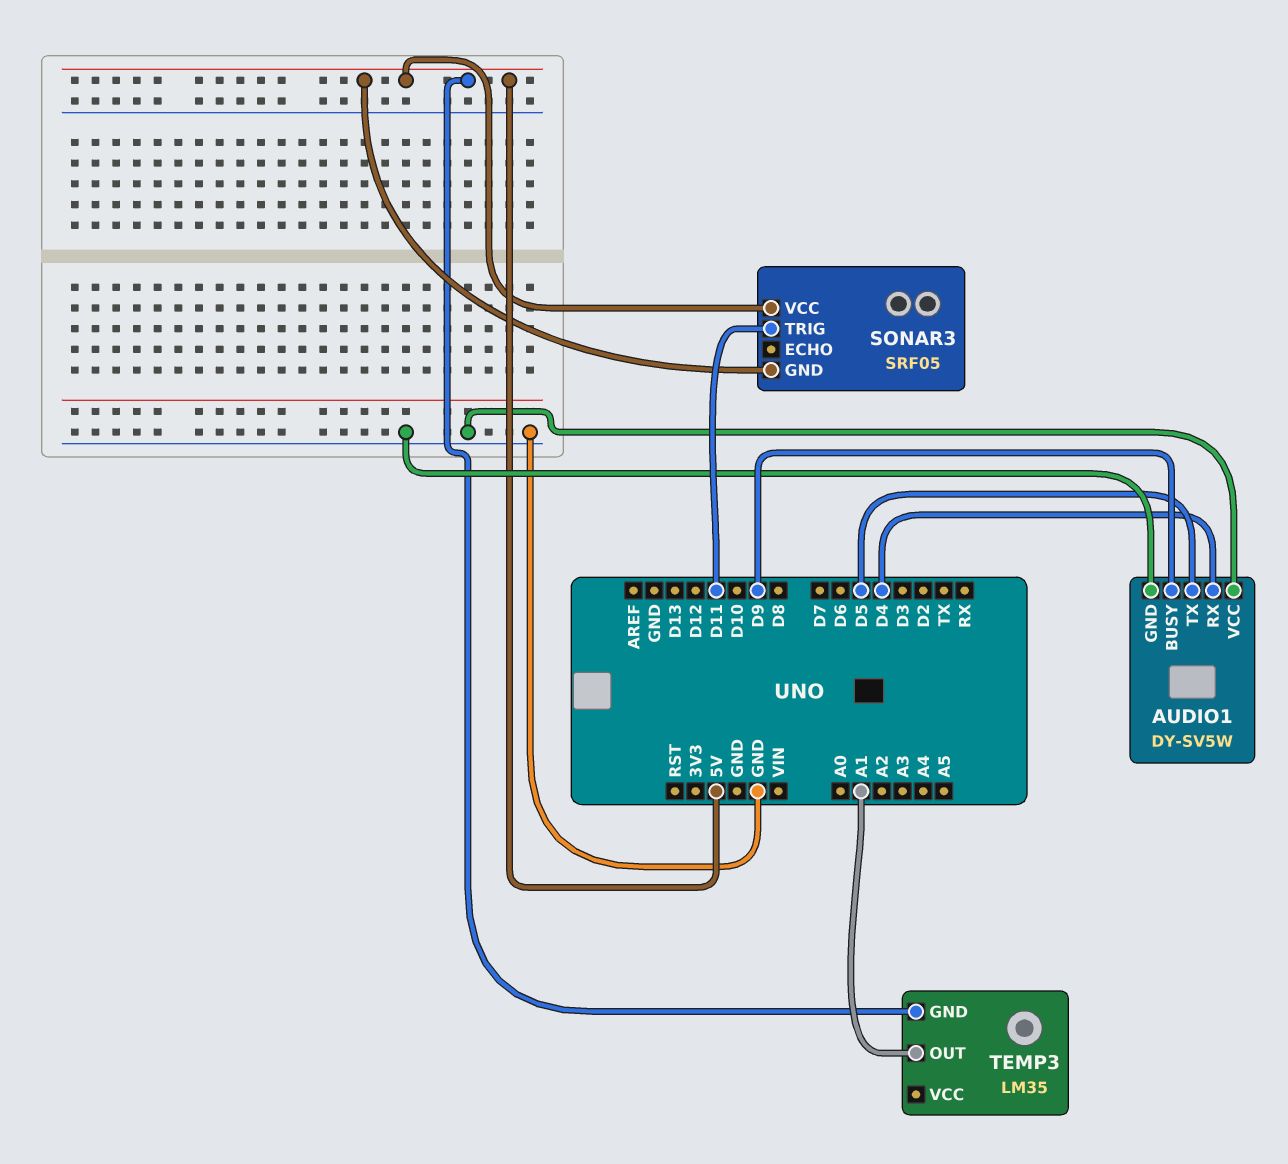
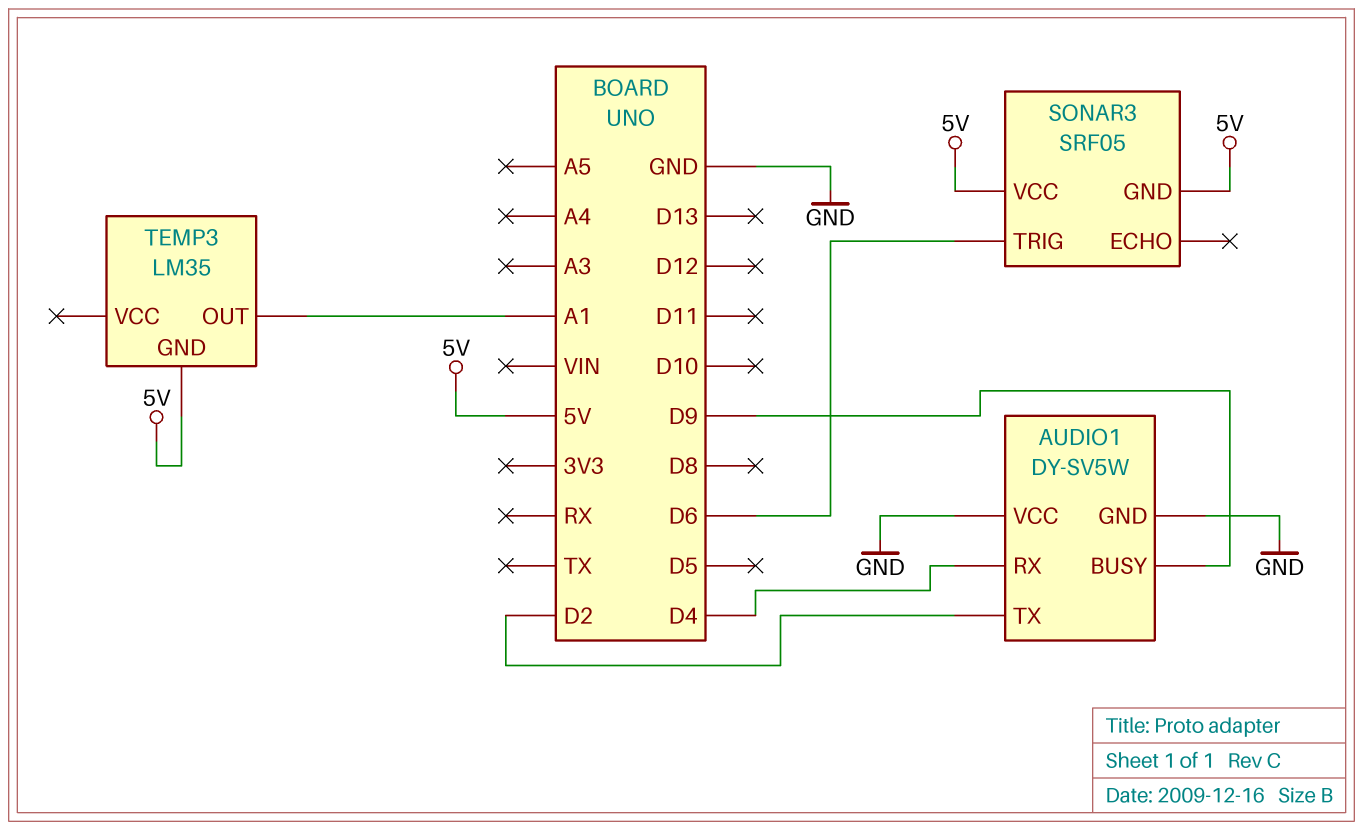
AUDIO1 pin TX: D5 -> D2
SONAR3 pin TRIG: D11 -> D6

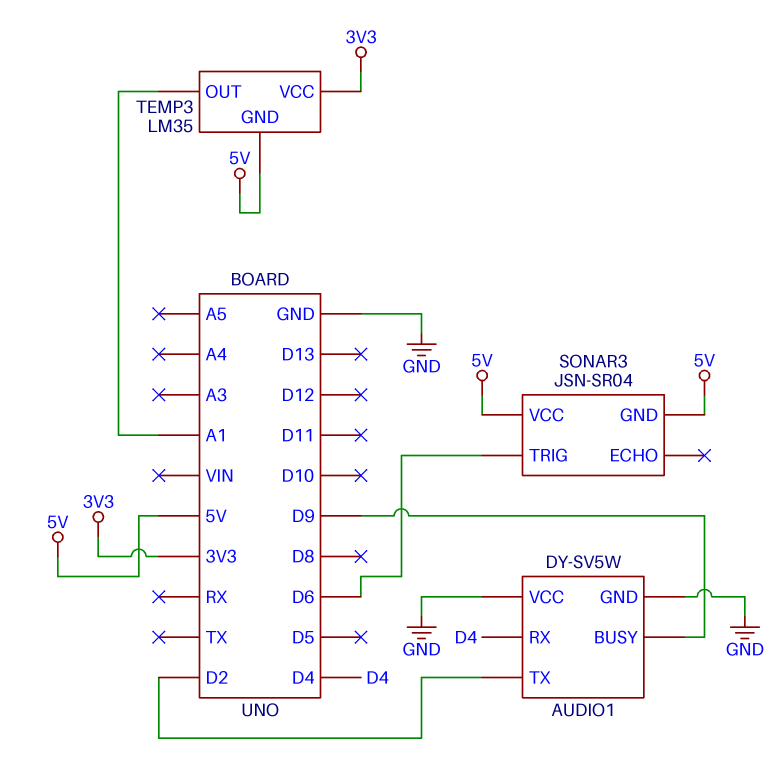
SONAR3: SRF05 -> JSN-SR04
TEMP3 pin VCC: none -> 3V3

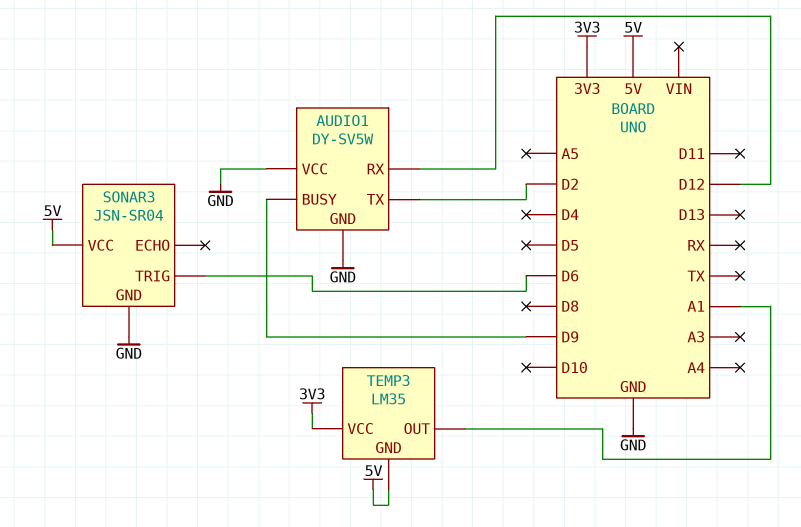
AUDIO1 pin RX: D4 -> D12
SONAR3 pin GND: 5V -> GND

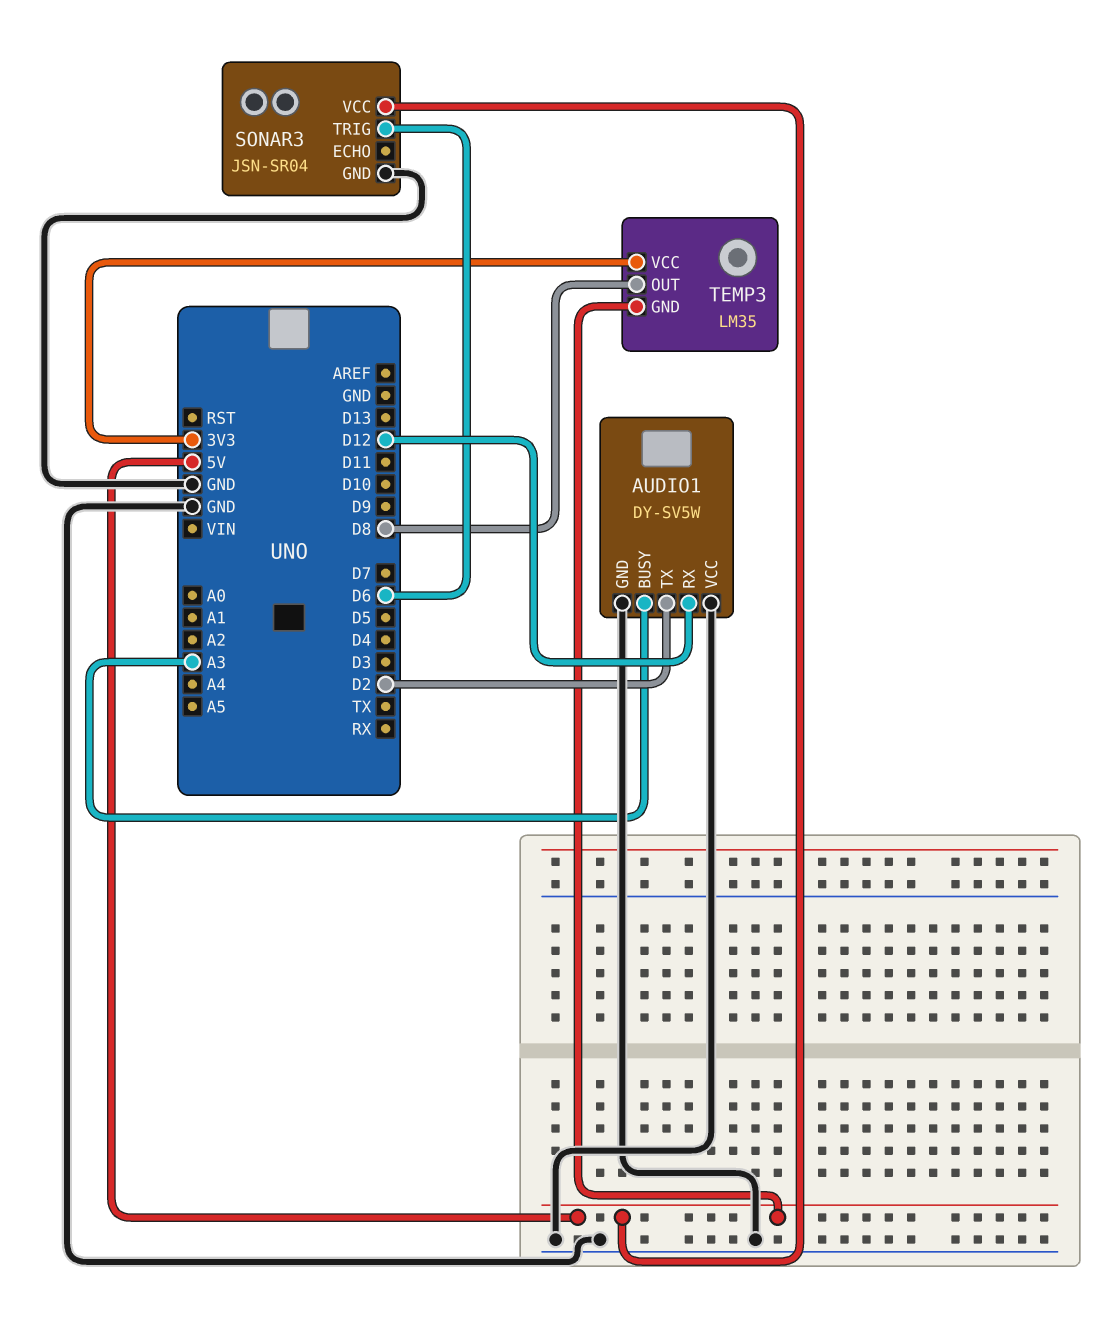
AUDIO1 pin BUSY: D9 -> A3
TEMP3 pin OUT: A1 -> D8

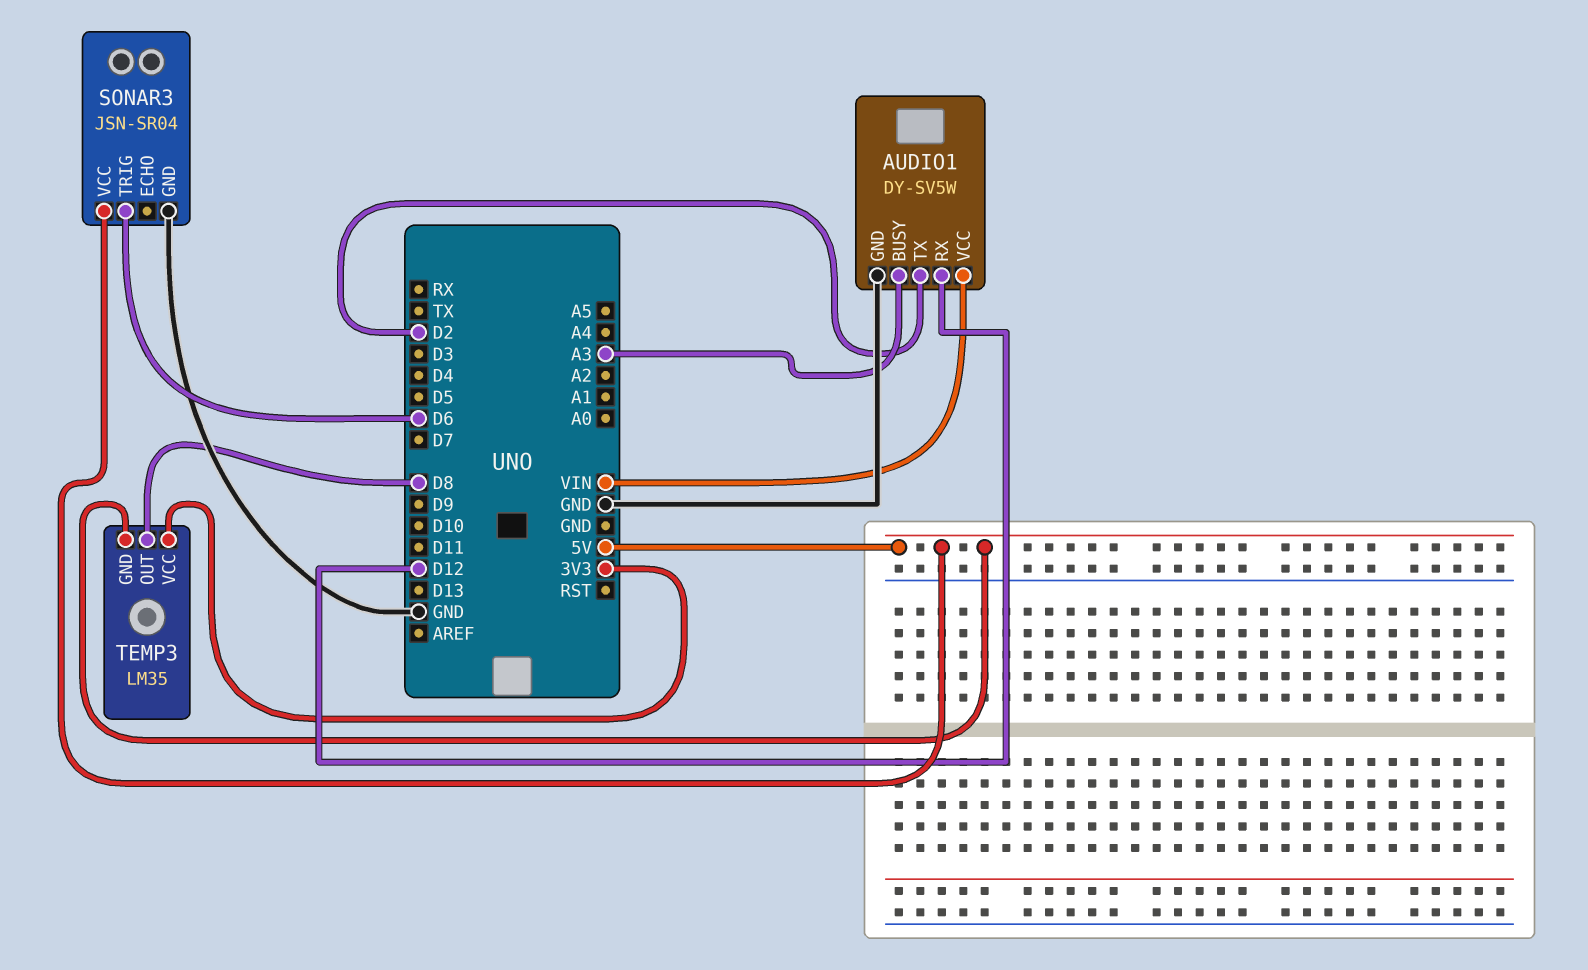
AUDIO1 pin VCC: GND -> VIN

